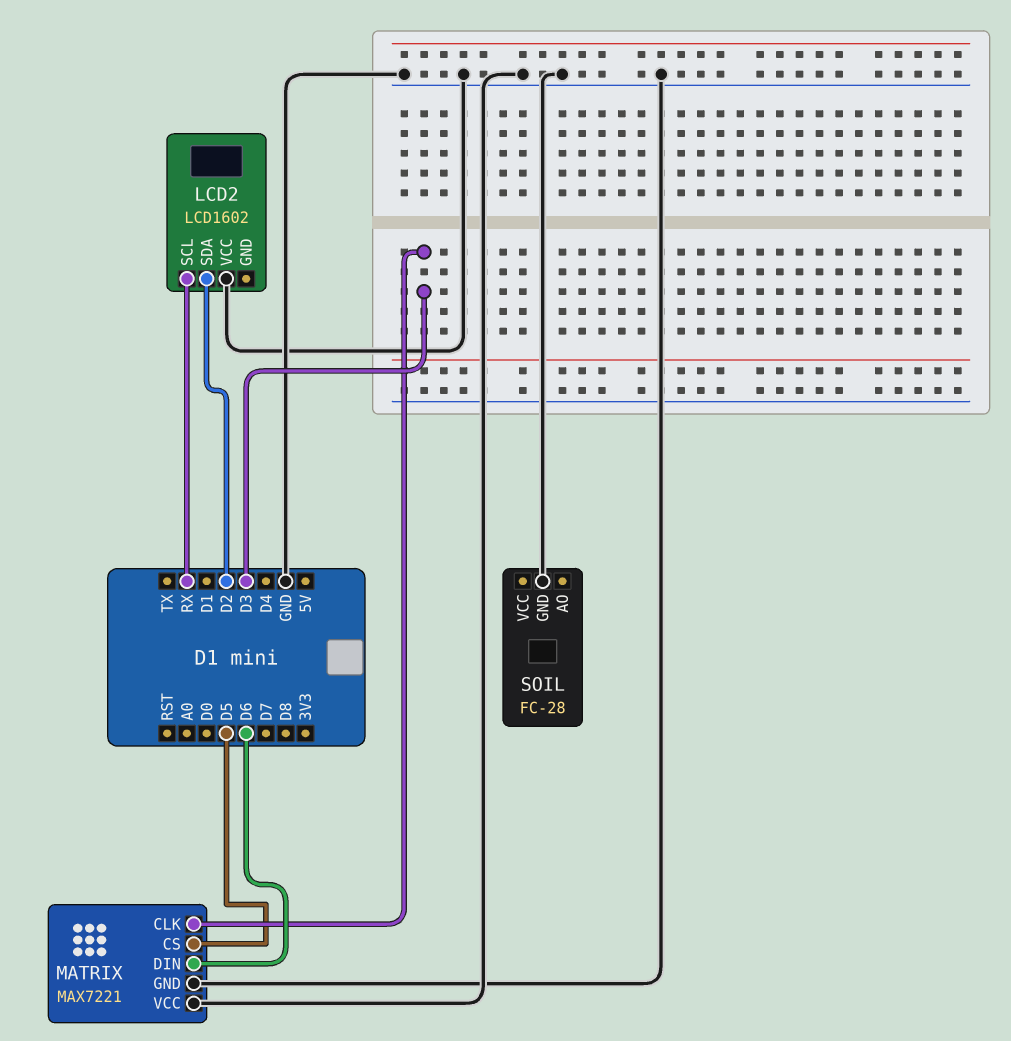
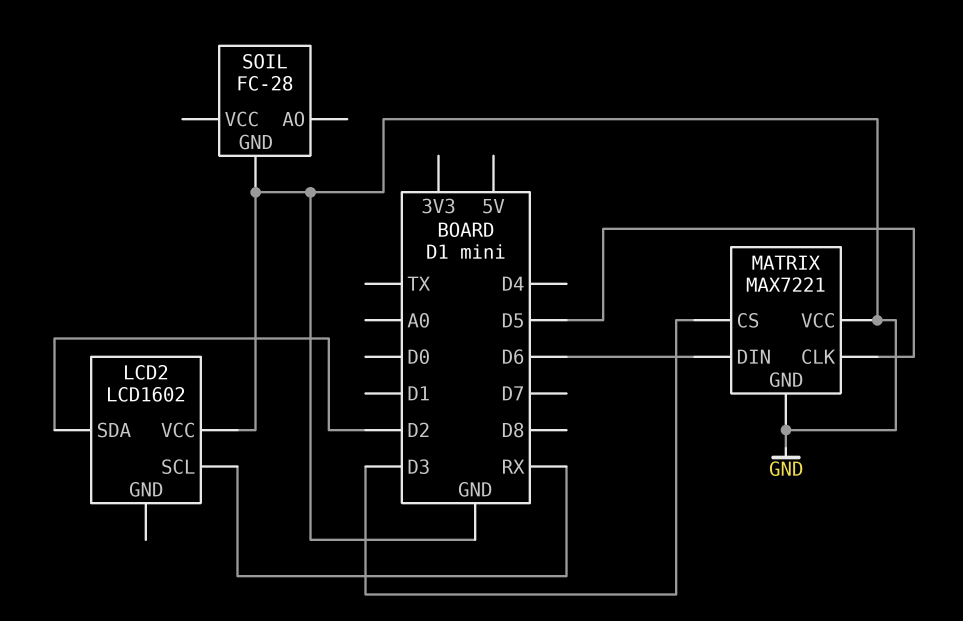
MATRIX pin CLK: D3 -> D5
MATRIX pin CS: D5 -> D3

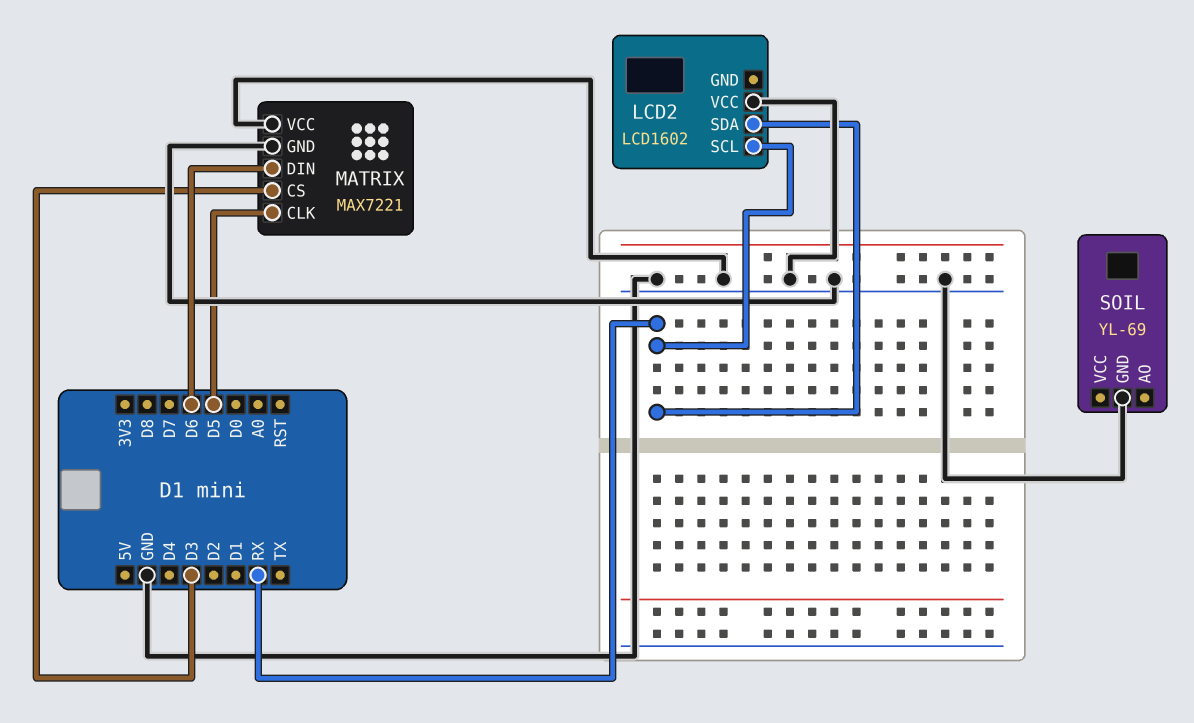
LCD2 pin SDA: D2 -> RX
SOIL: FC-28 -> YL-69

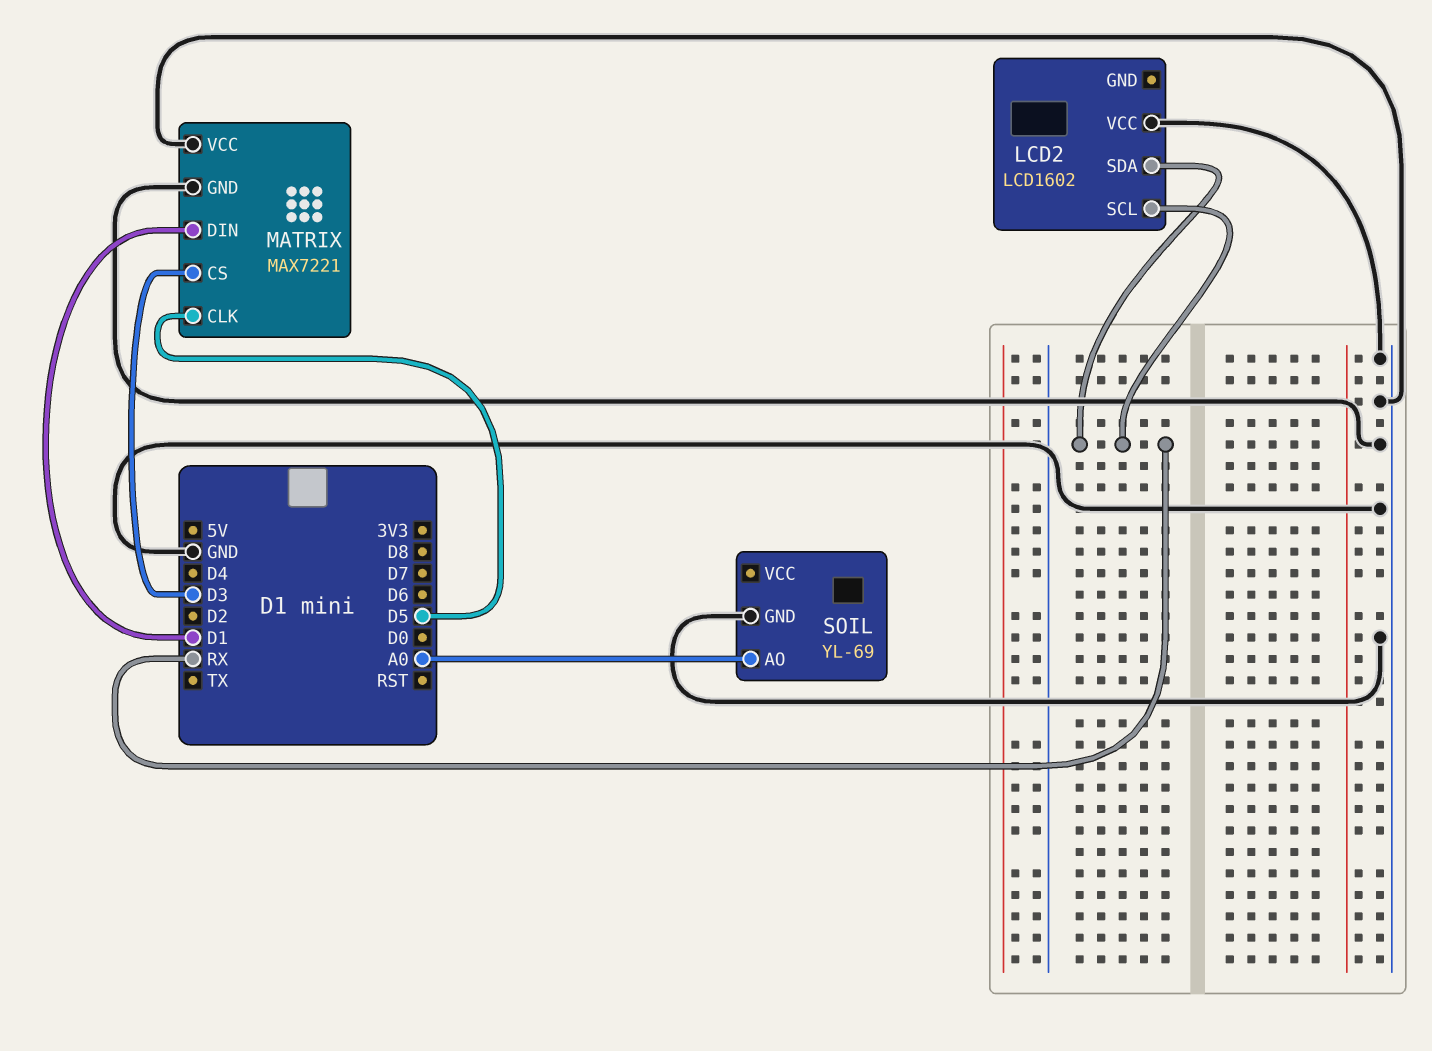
MATRIX pin DIN: D6 -> D1
SOIL pin AO: none -> A0

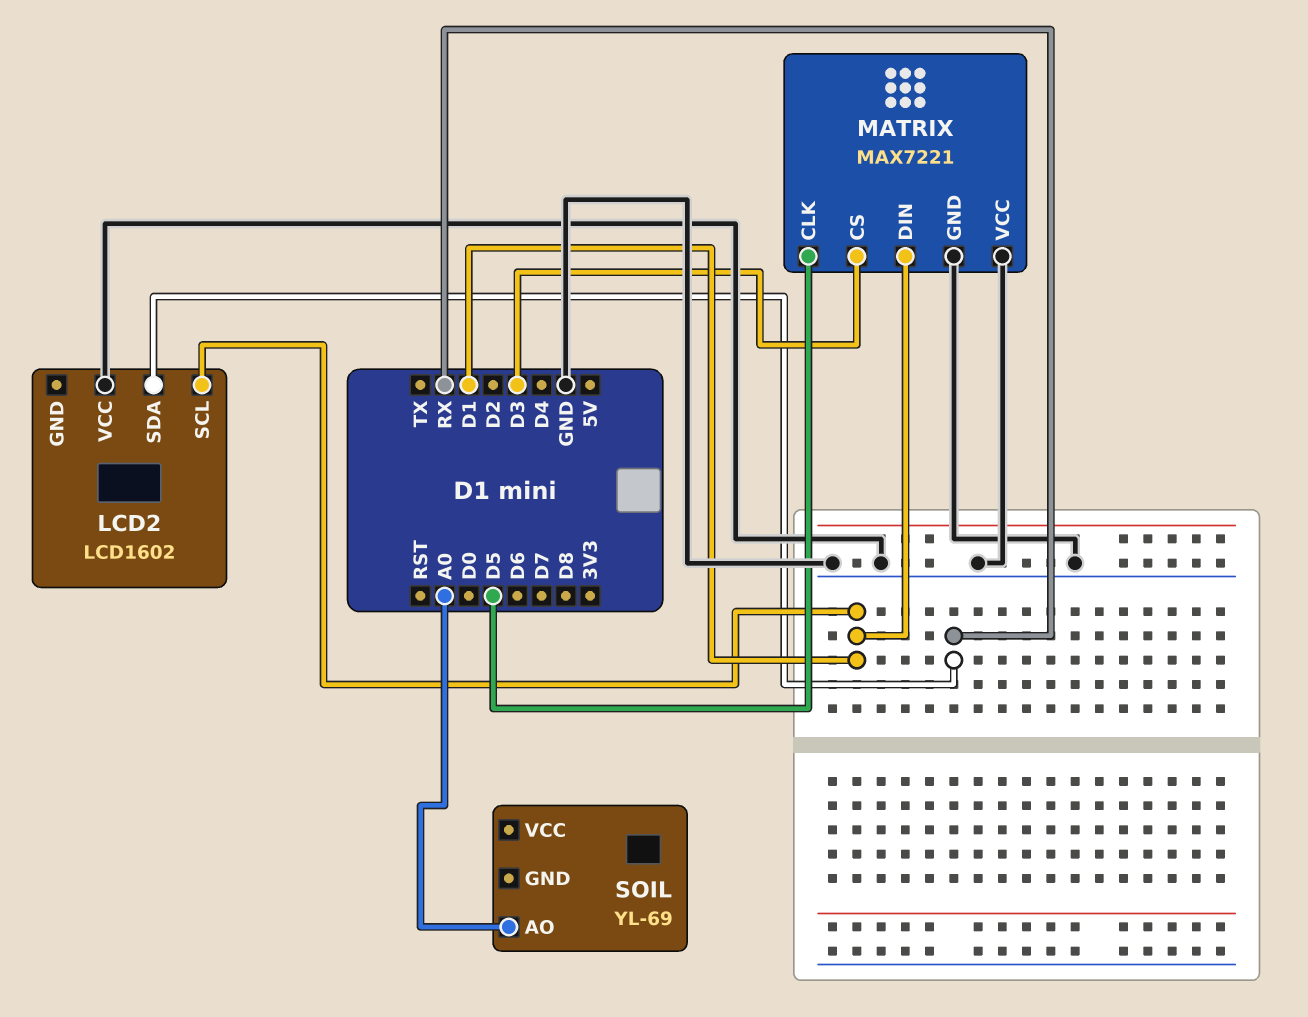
LCD2 pin SCL: RX -> D1
SOIL pin GND: GND -> none

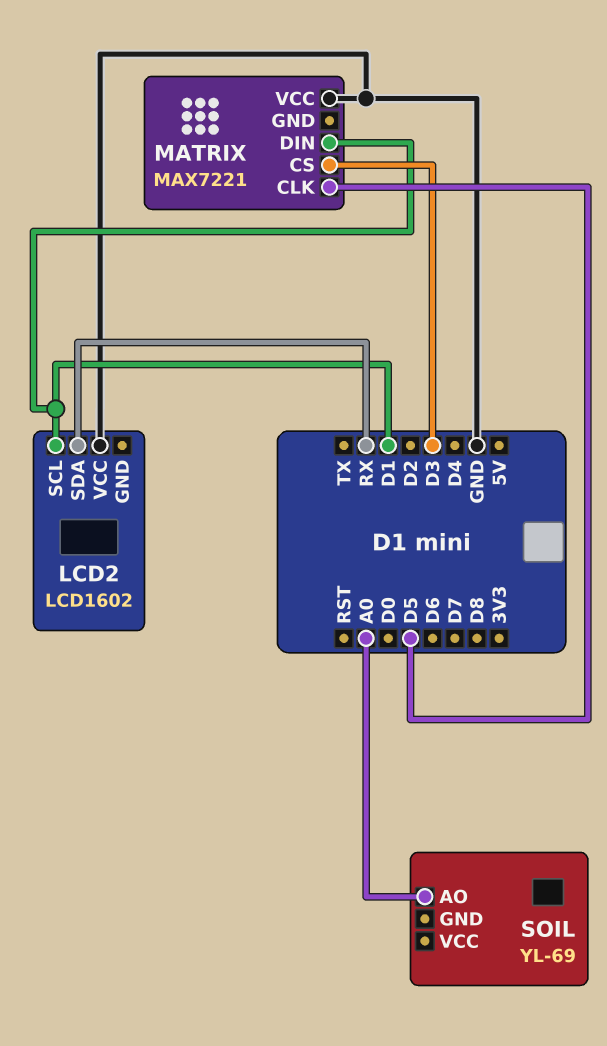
MATRIX pin GND: GND -> none

